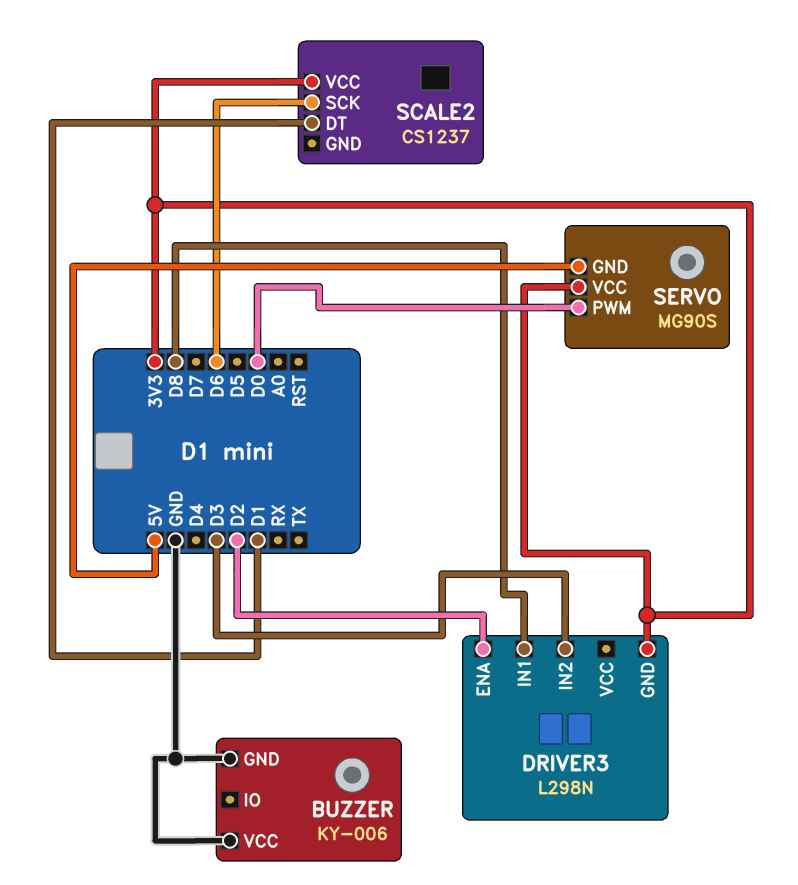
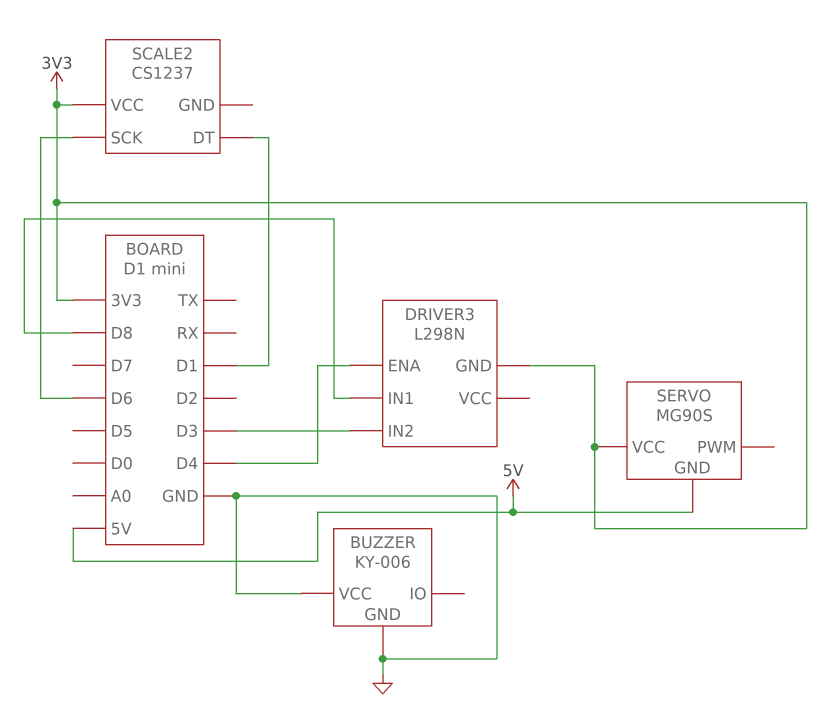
DRIVER3 pin ENA: D2 -> D4
SERVO pin PWM: D0 -> none

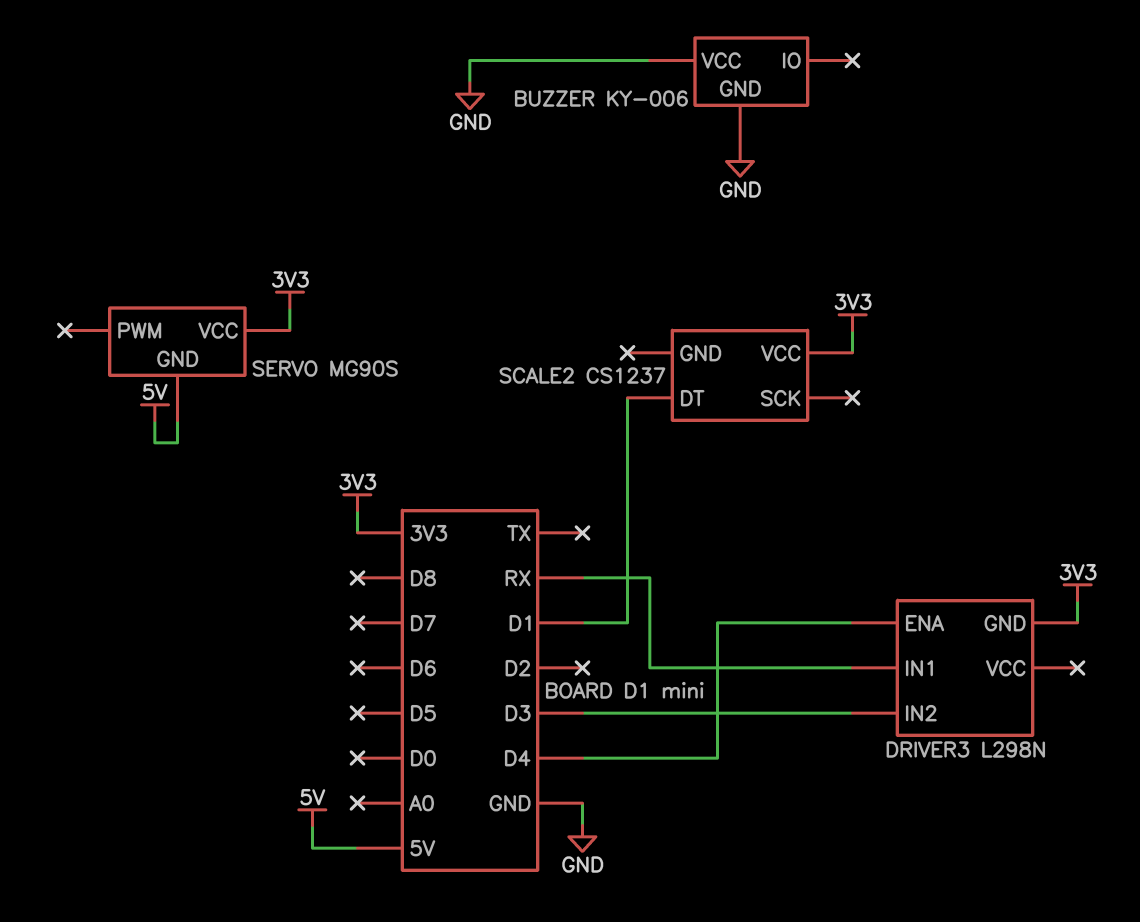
DRIVER3 pin IN1: D8 -> RX
SCALE2 pin SCK: D6 -> none

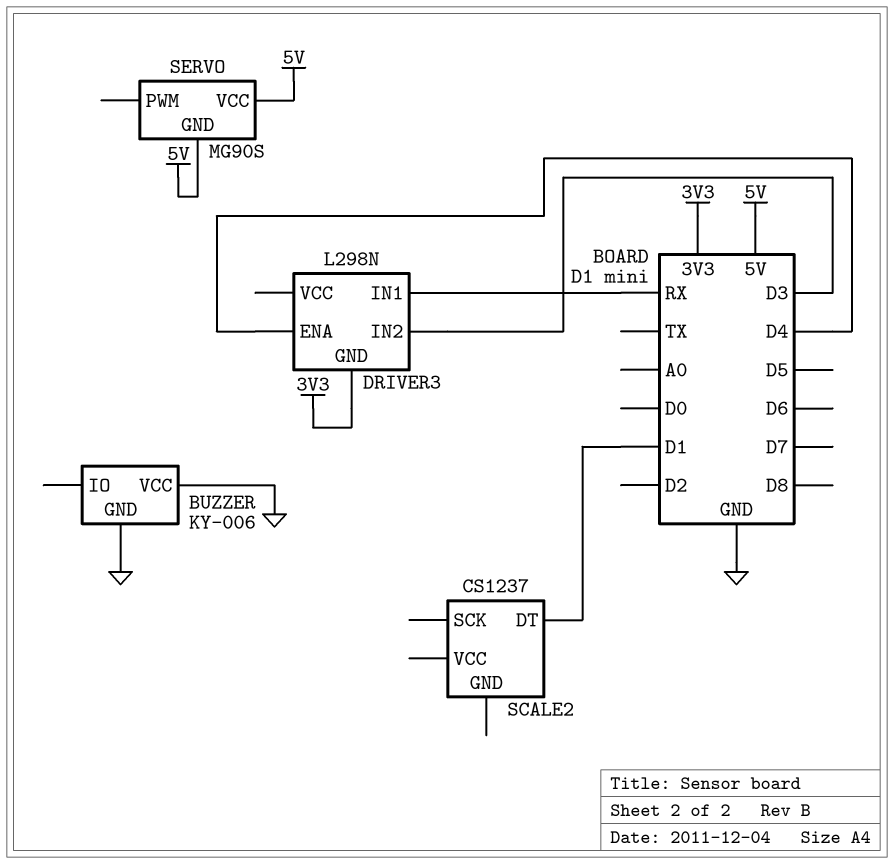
SCALE2 pin VCC: 3V3 -> none
SERVO pin VCC: 3V3 -> 5V

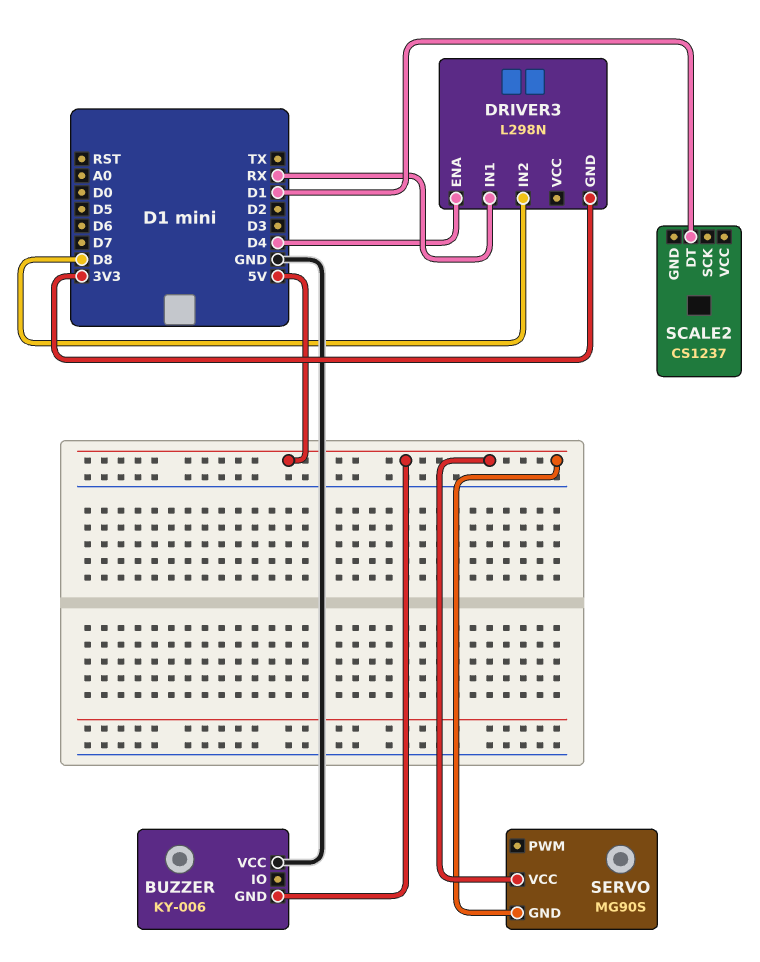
BUZZER pin GND: GND -> 5V
DRIVER3 pin IN2: D3 -> D8

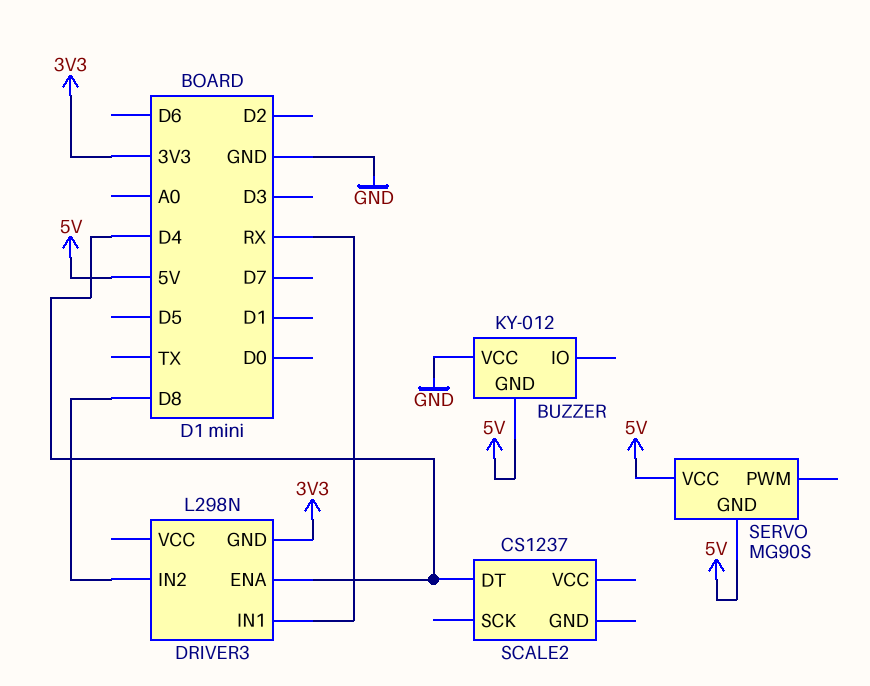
BUZZER: KY-006 -> KY-012
SCALE2 pin DT: D1 -> D4

